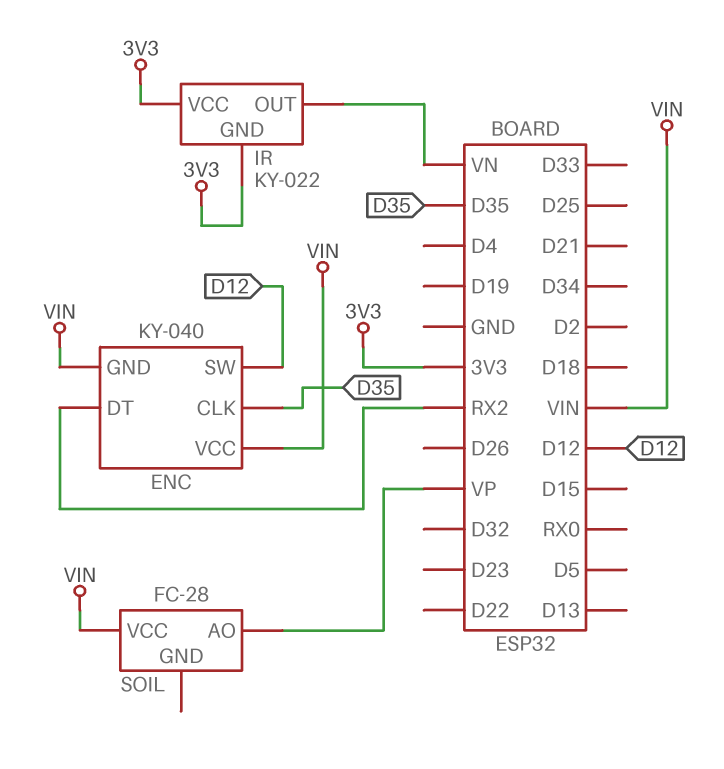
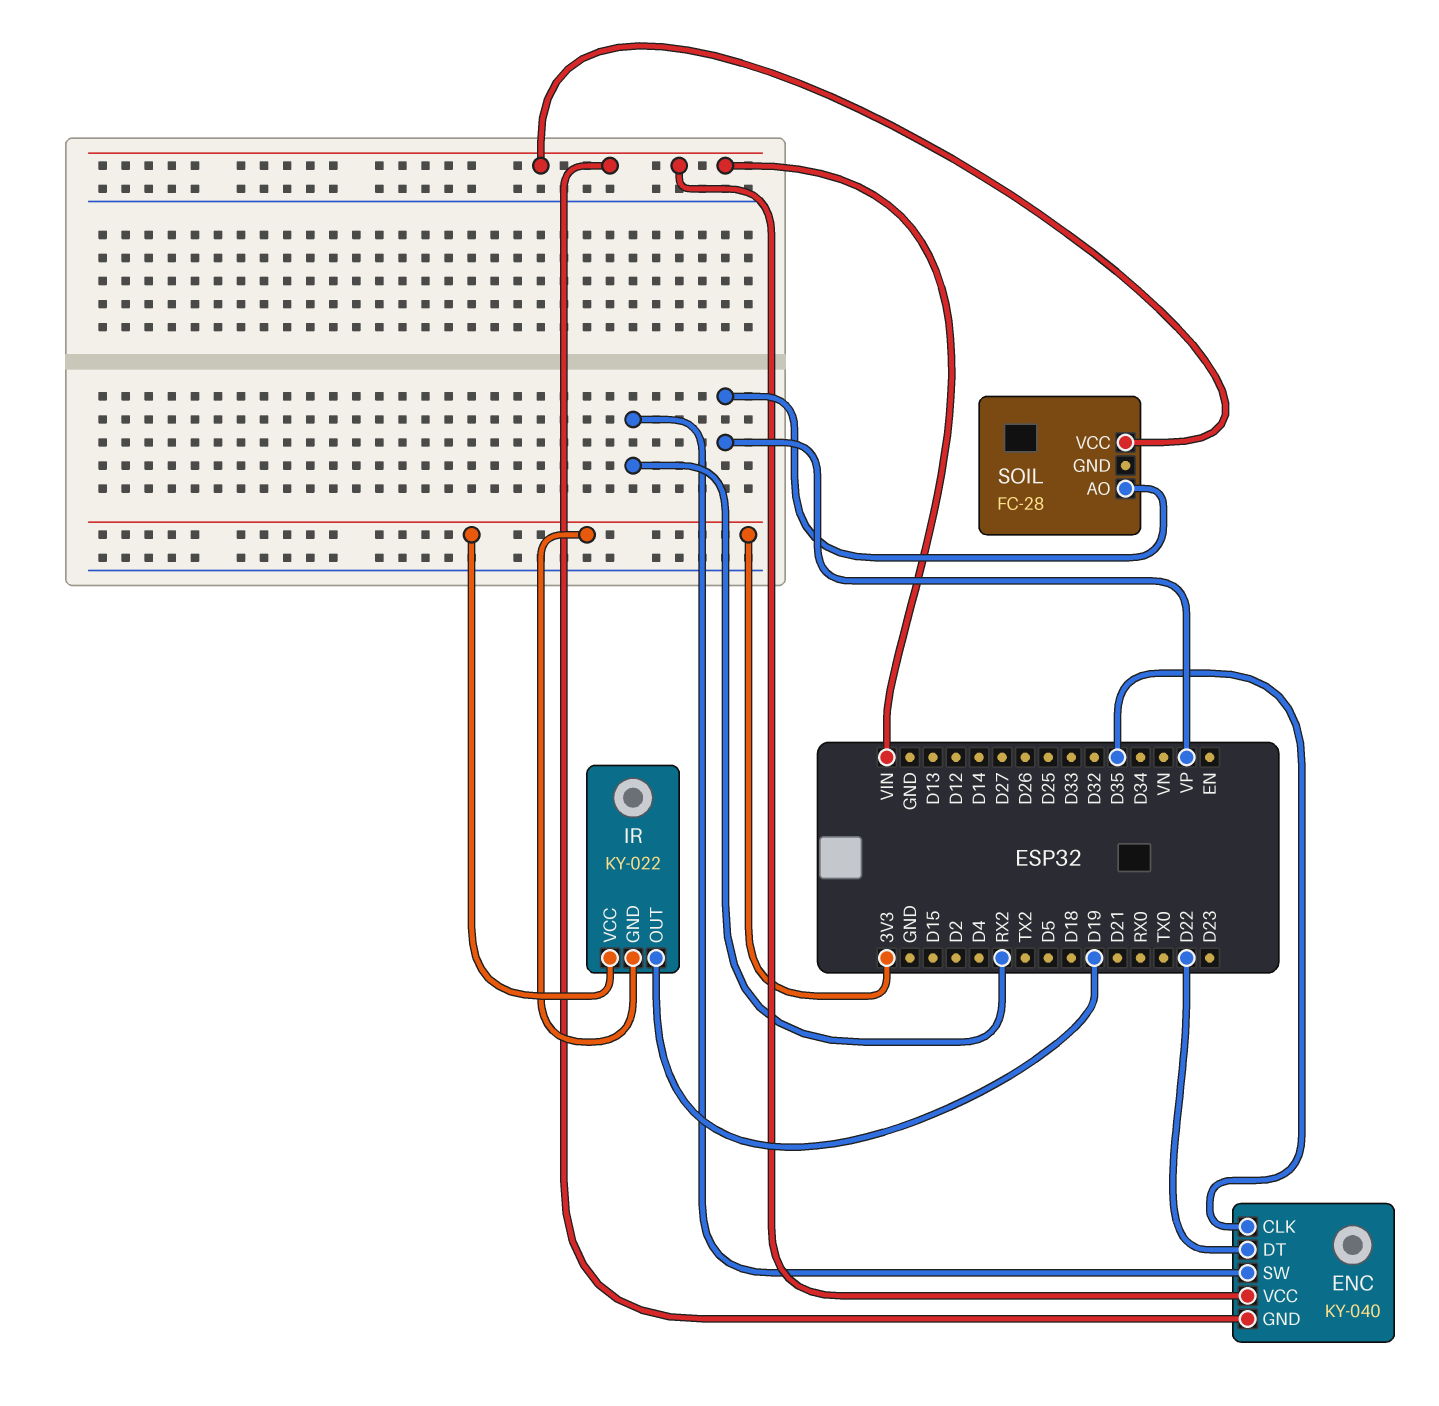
ENC pin DT: RX2 -> D22
ENC pin SW: D12 -> RX2
IR pin OUT: VN -> D19

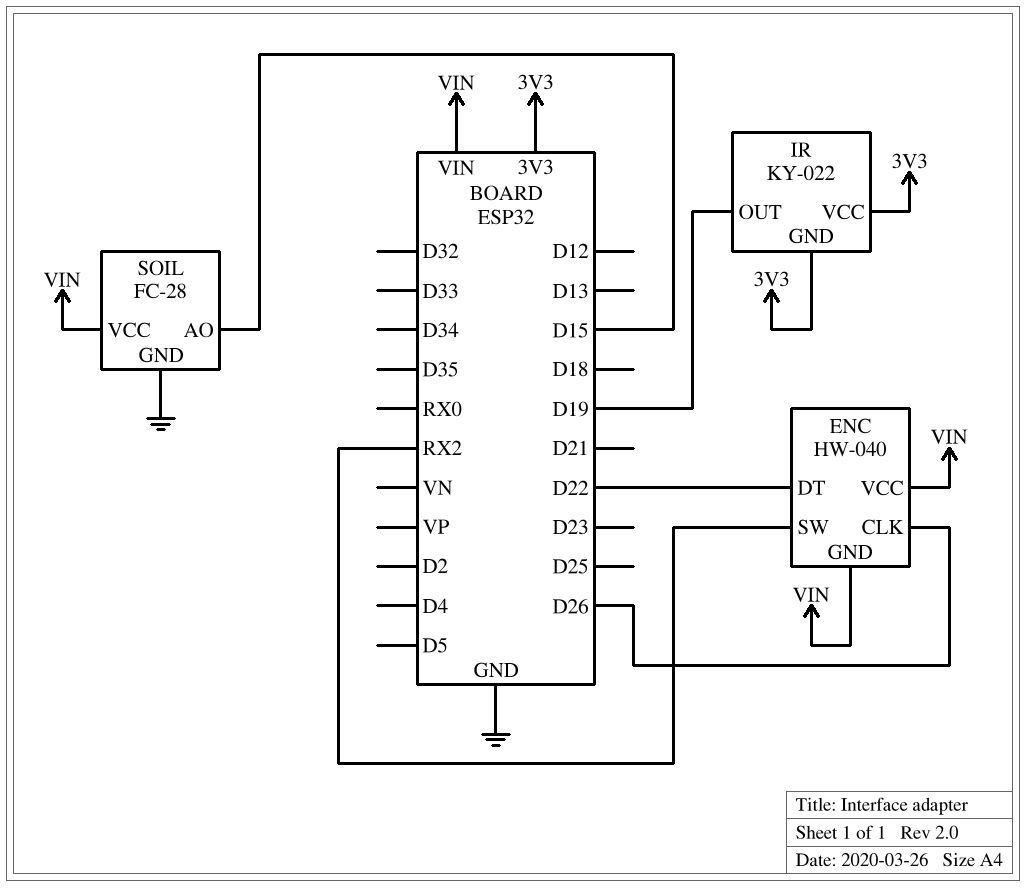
ENC: KY-040 -> HW-040
ENC pin CLK: D35 -> D26
SOIL pin AO: VP -> D15
SOIL pin GND: none -> GND

